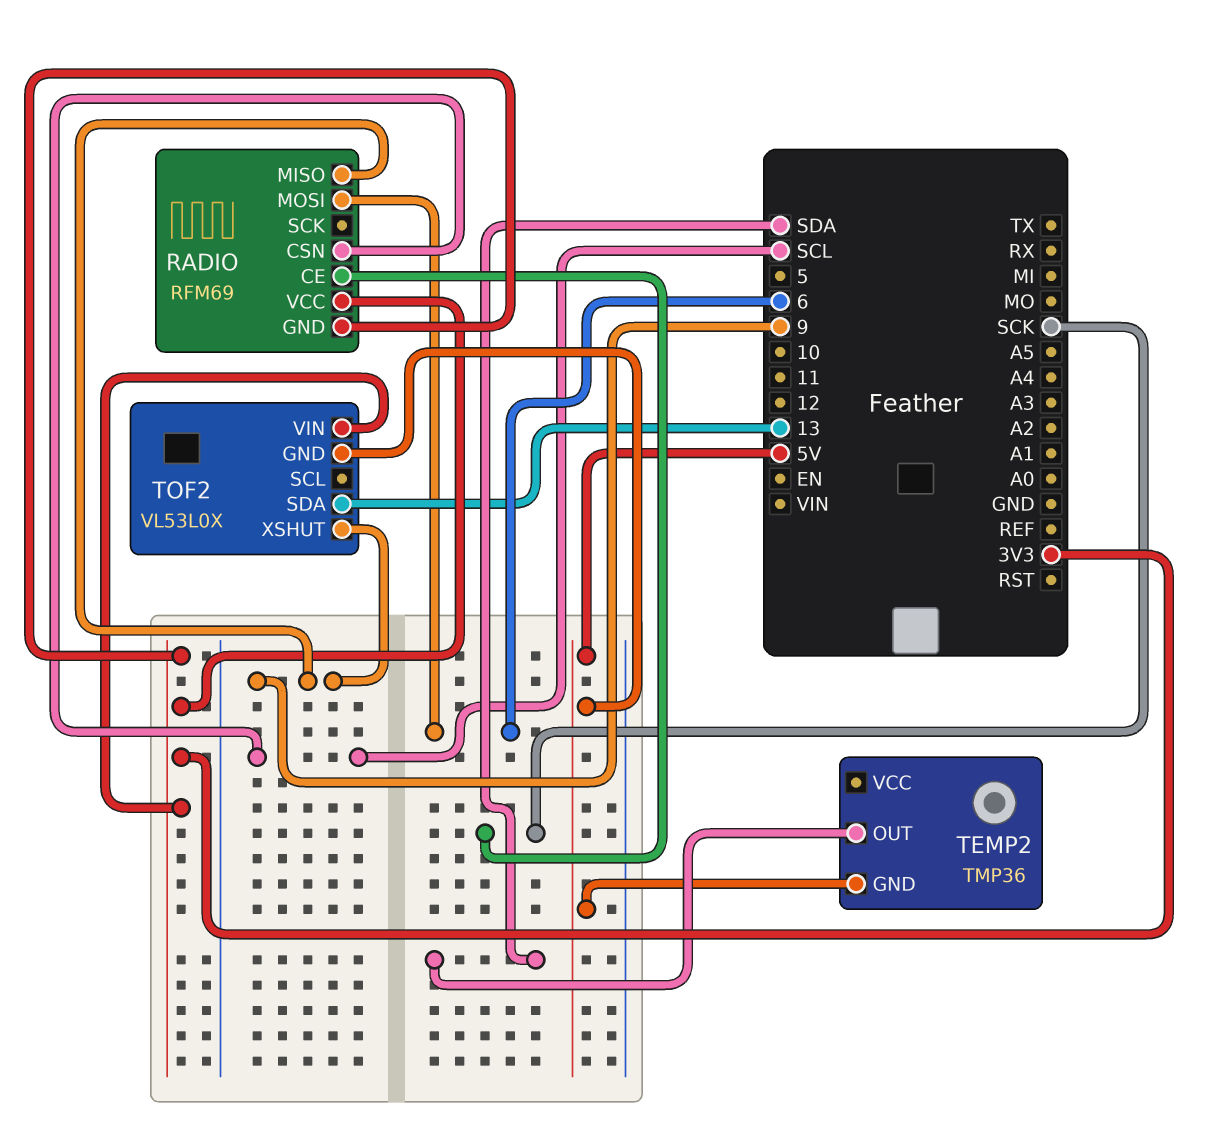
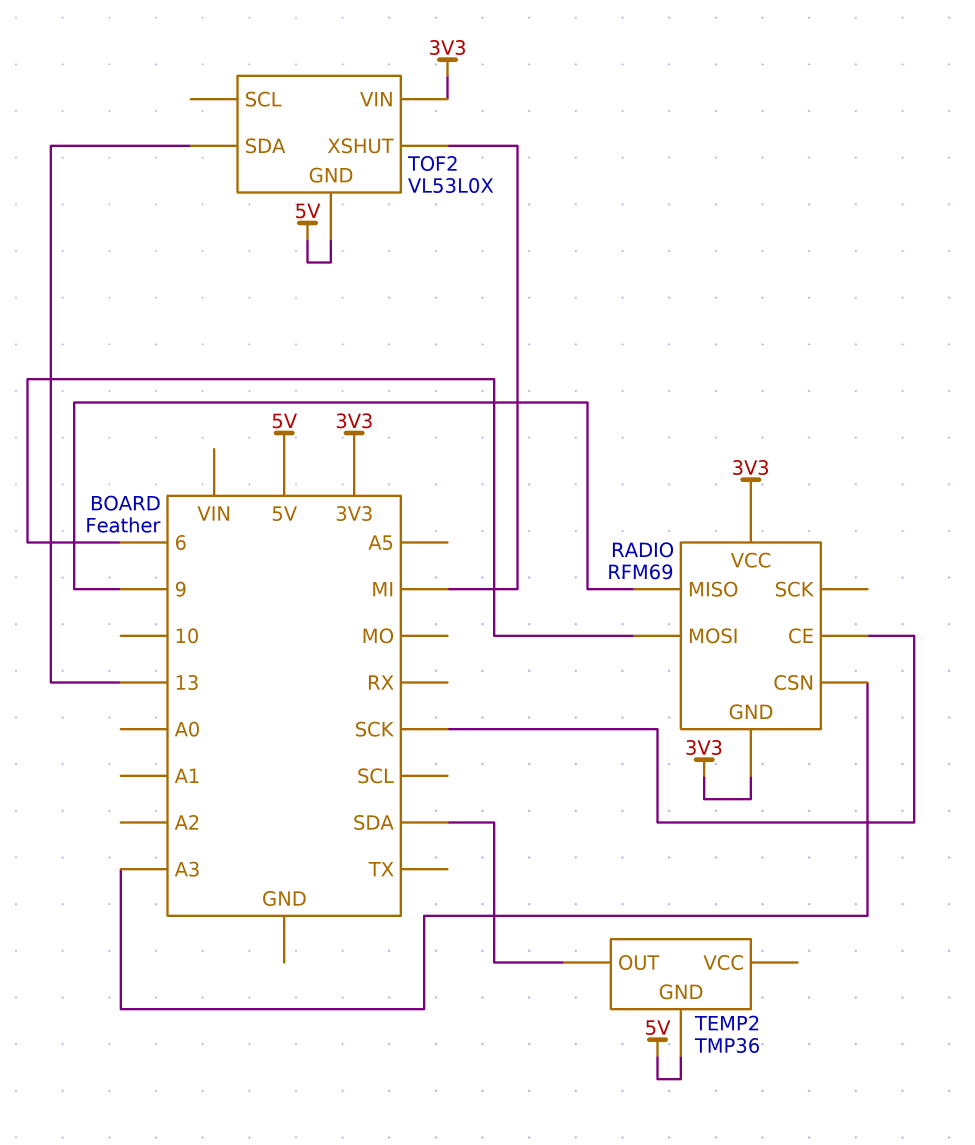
RADIO pin CSN: SCL -> A3
TOF2 pin XSHUT: 9 -> MI

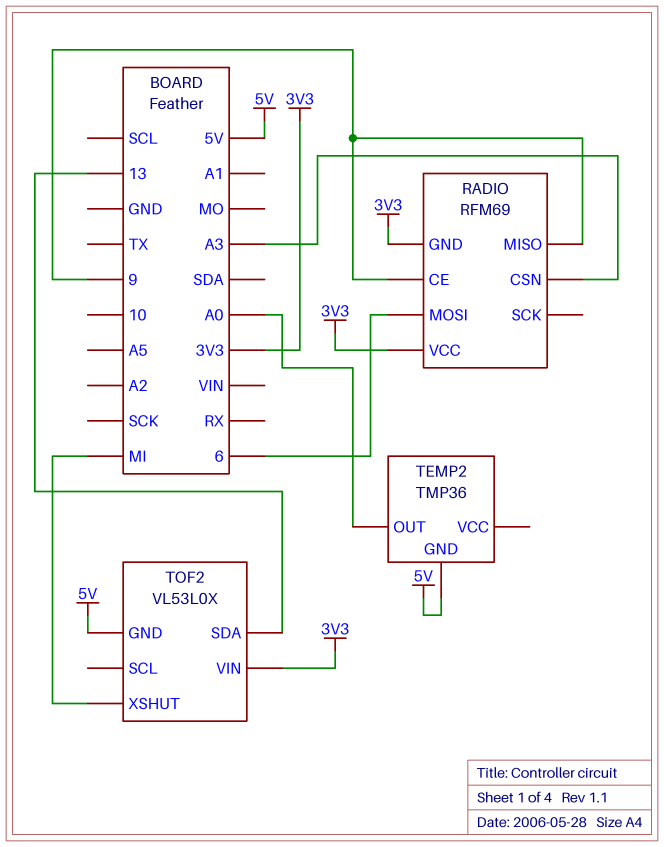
RADIO pin CE: SCK -> 9
TEMP2 pin OUT: SDA -> A0

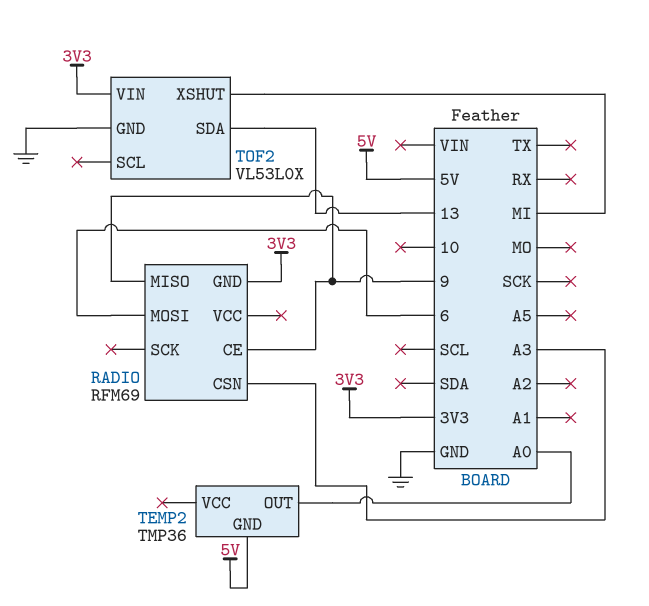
RADIO pin VCC: 3V3 -> none
TOF2 pin GND: 5V -> GND

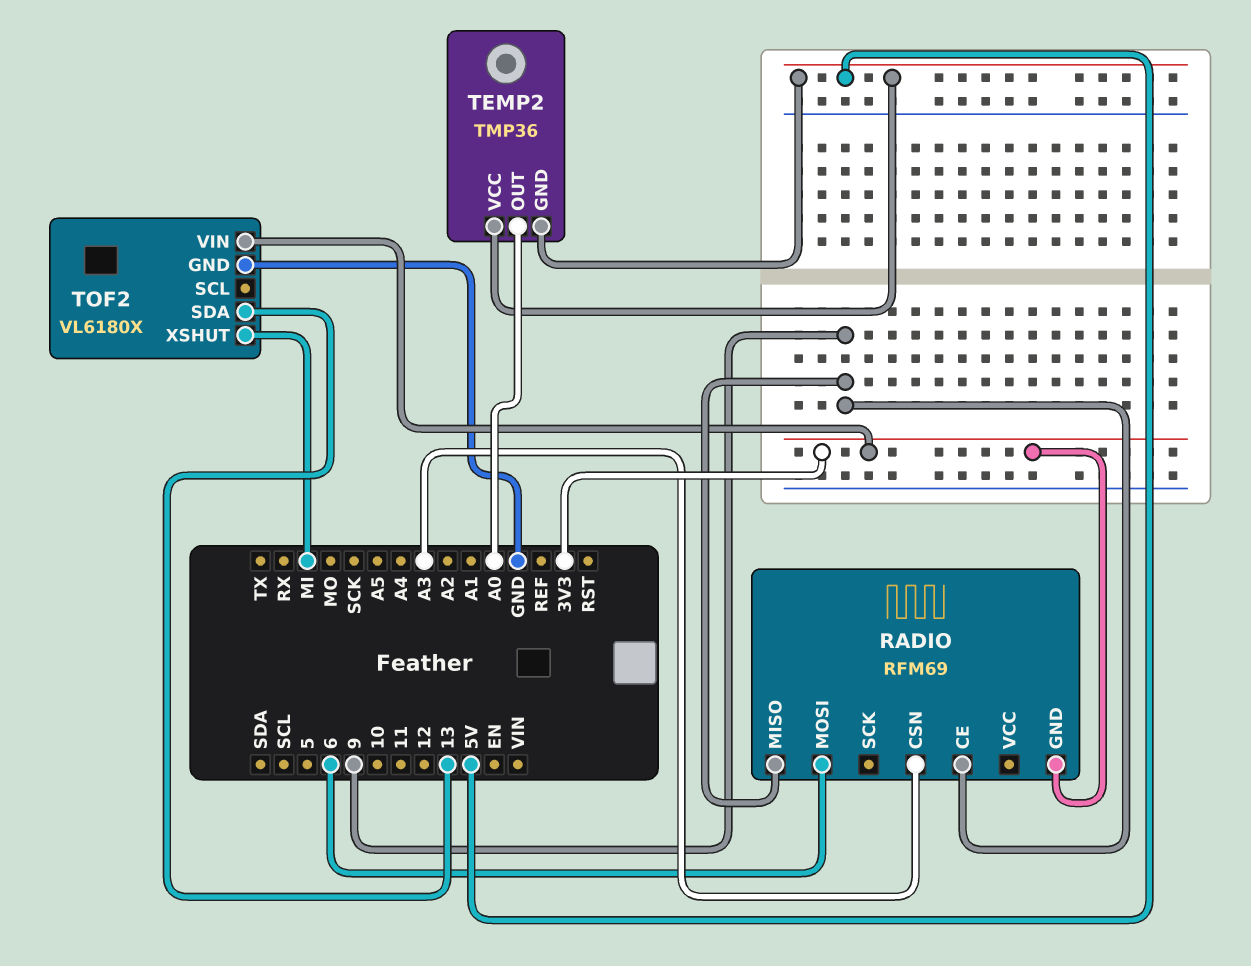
TEMP2 pin VCC: none -> 5V
TOF2: VL53L0X -> VL6180X

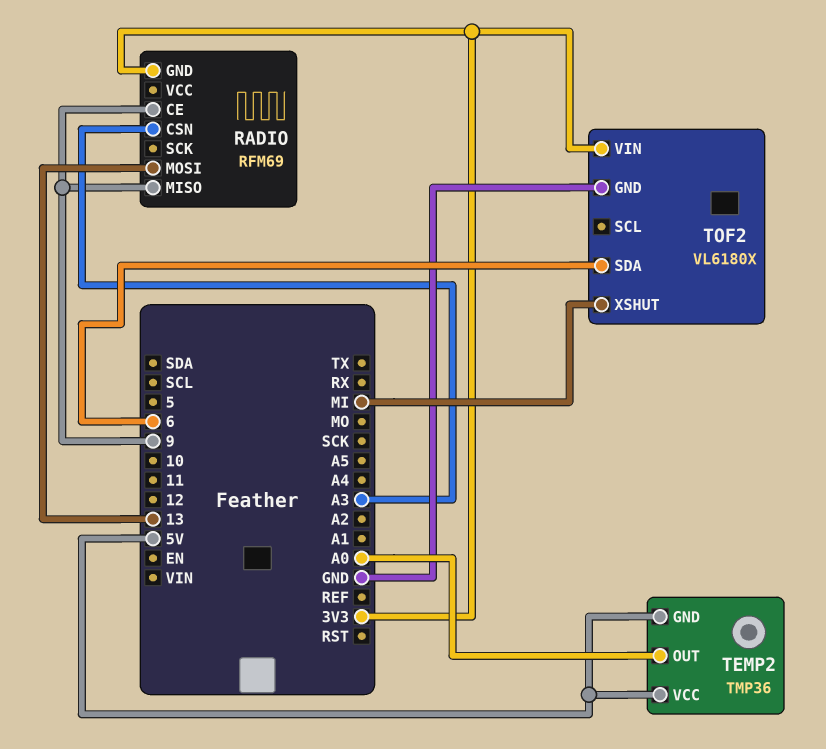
RADIO pin MOSI: 6 -> 13
TOF2 pin SDA: 13 -> 6

